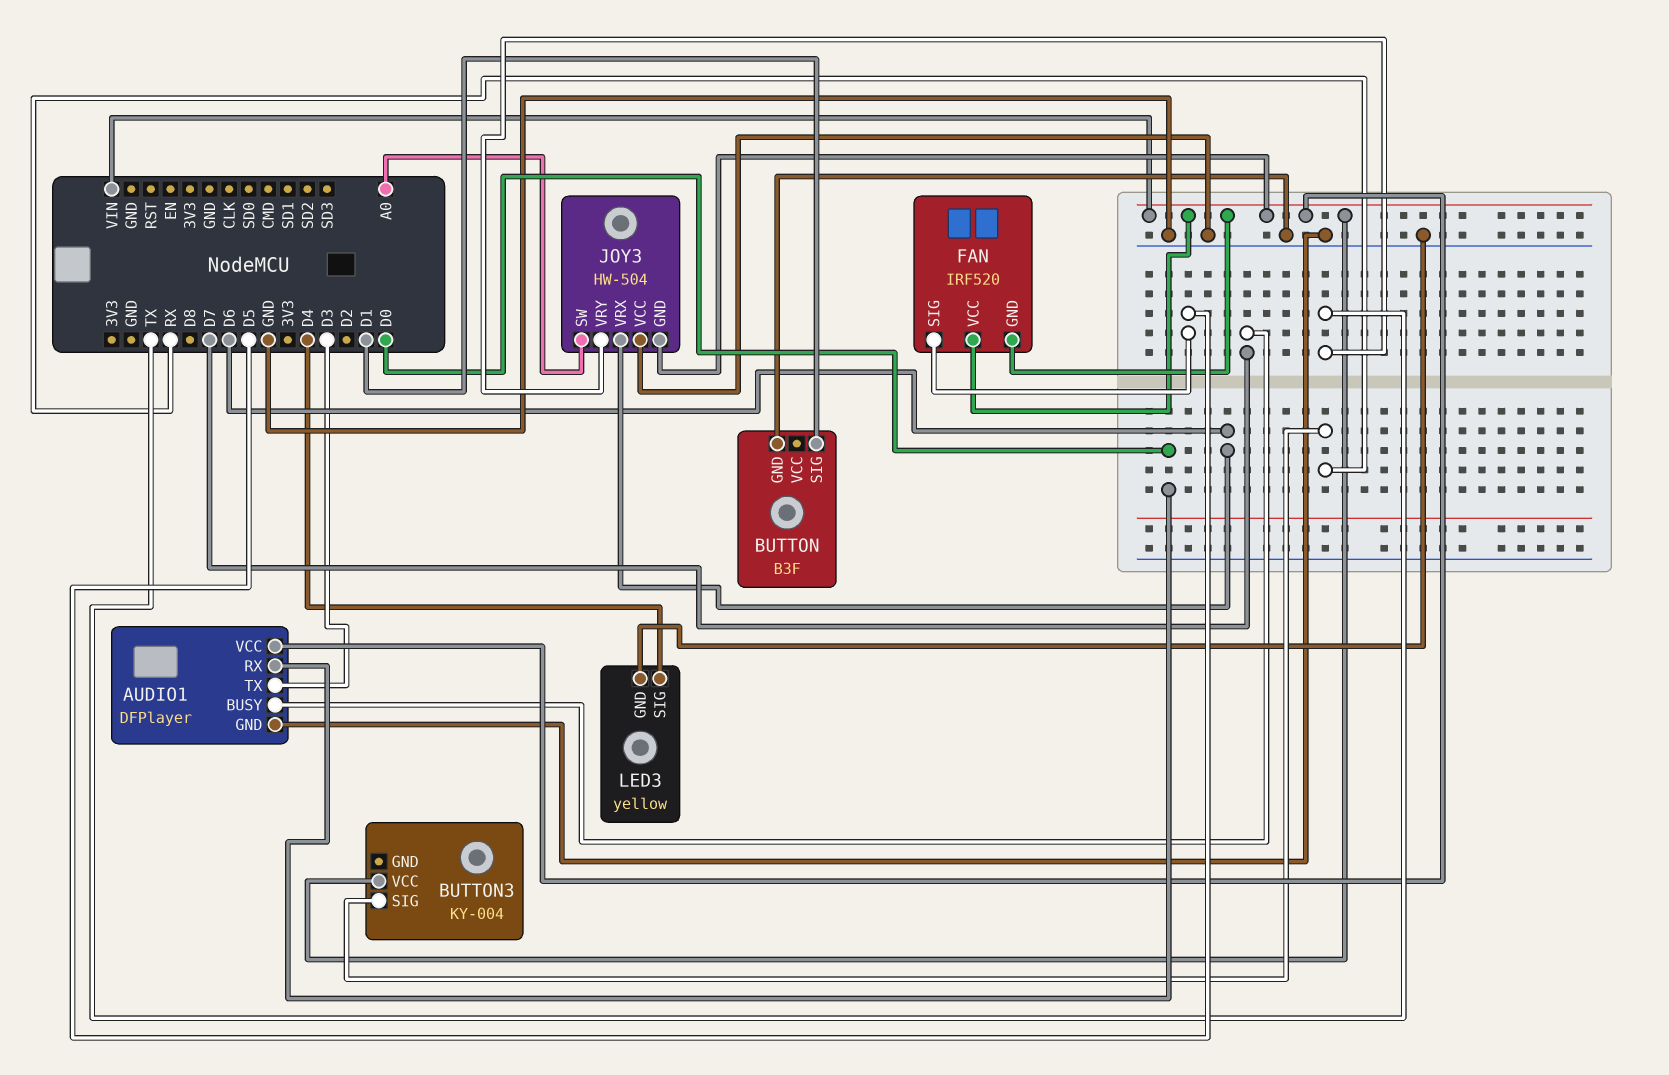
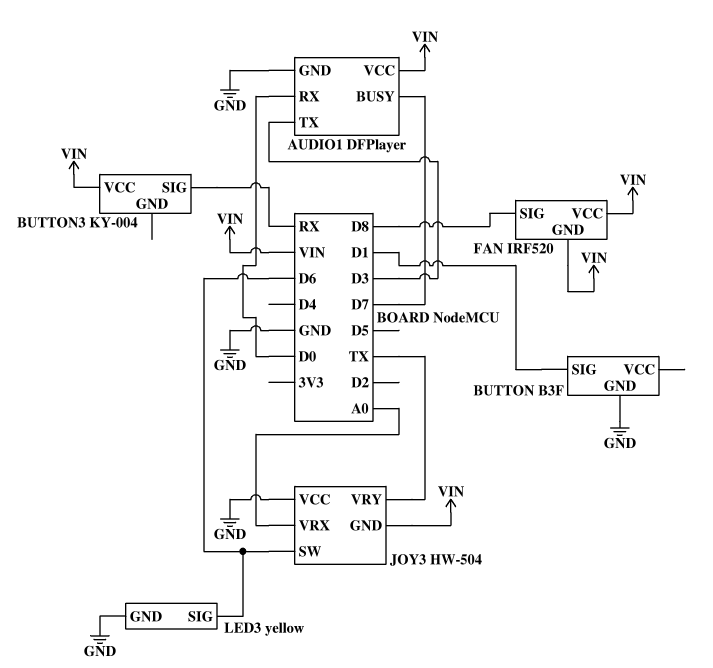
FAN pin SIG: D5 -> D8
JOY3 pin SW: A0 -> D6
JOY3 pin VRX: D6 -> A0
LED3 pin SIG: D4 -> D6

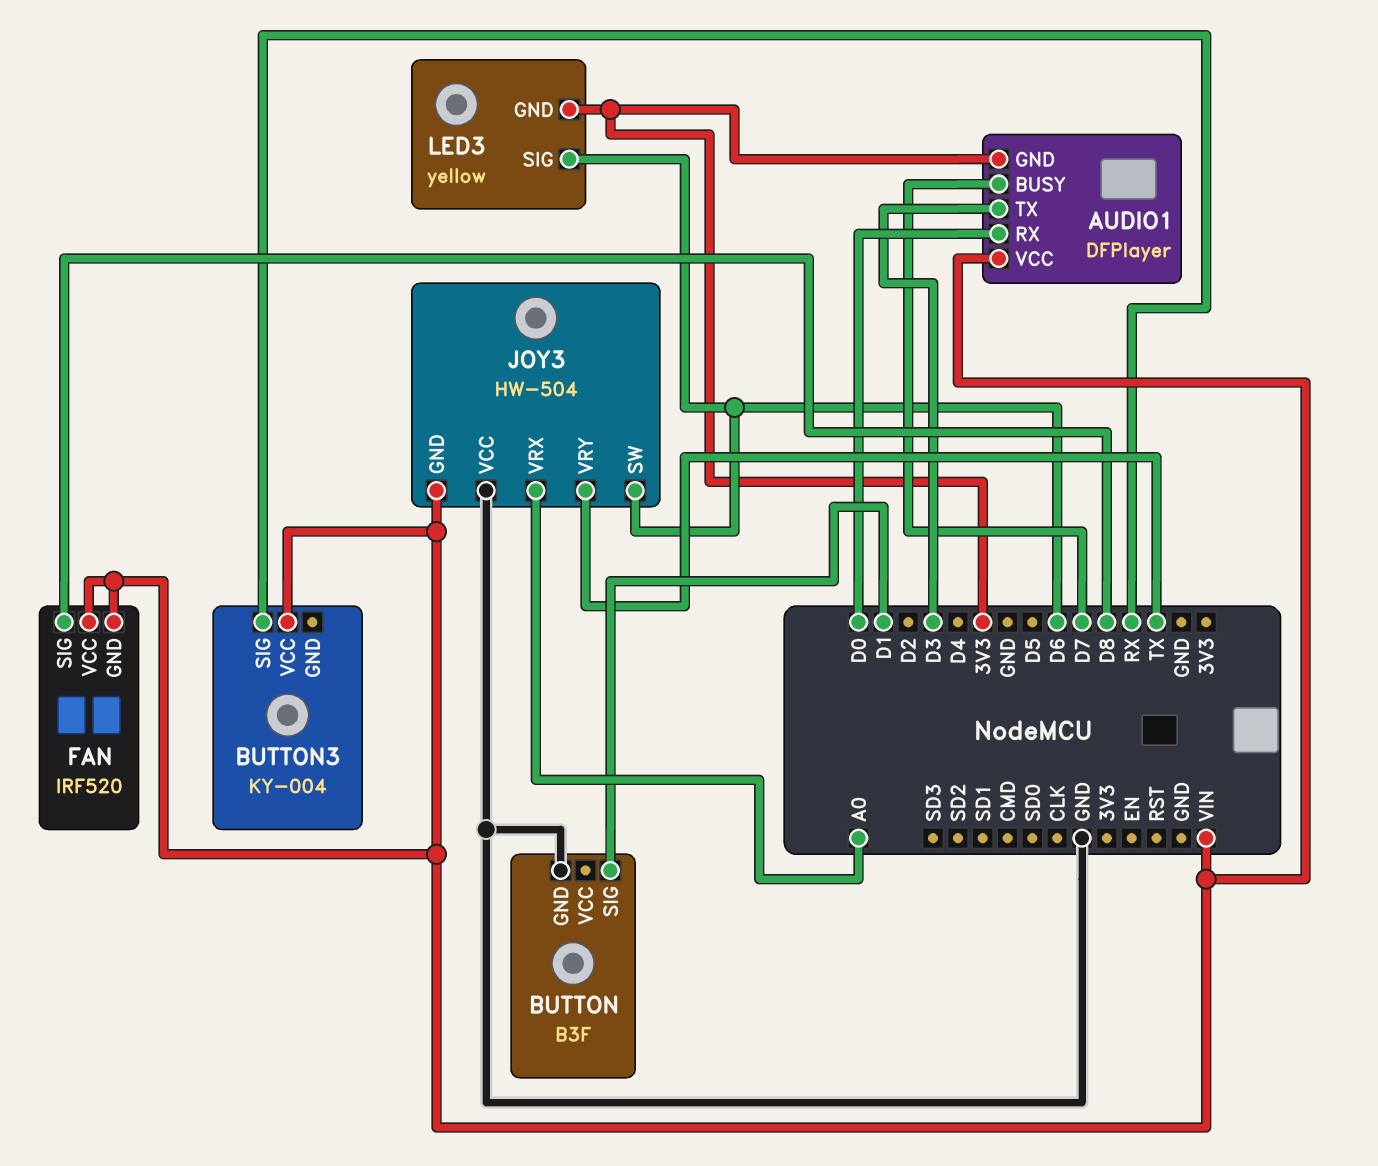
AUDIO1 pin GND: GND -> 3V3
LED3 pin GND: GND -> 3V3

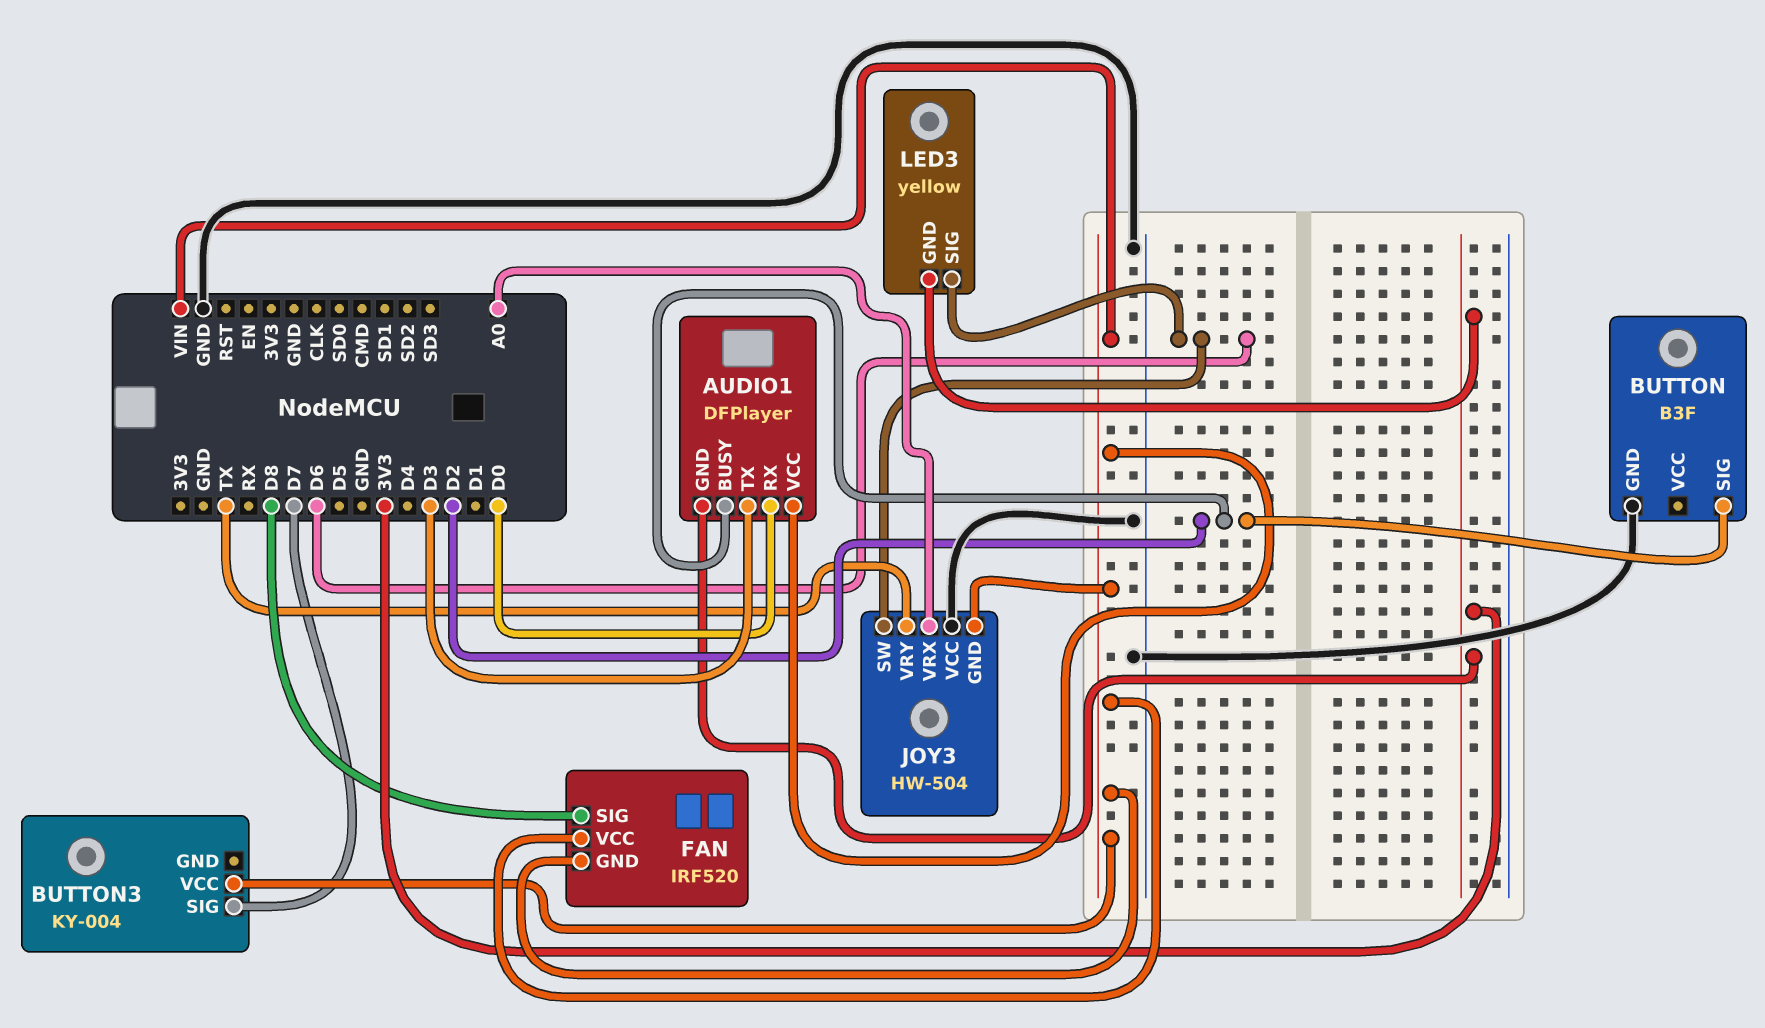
AUDIO1 pin BUSY: D7 -> D2
BUTTON pin SIG: D1 -> D2
BUTTON3 pin SIG: RX -> D7

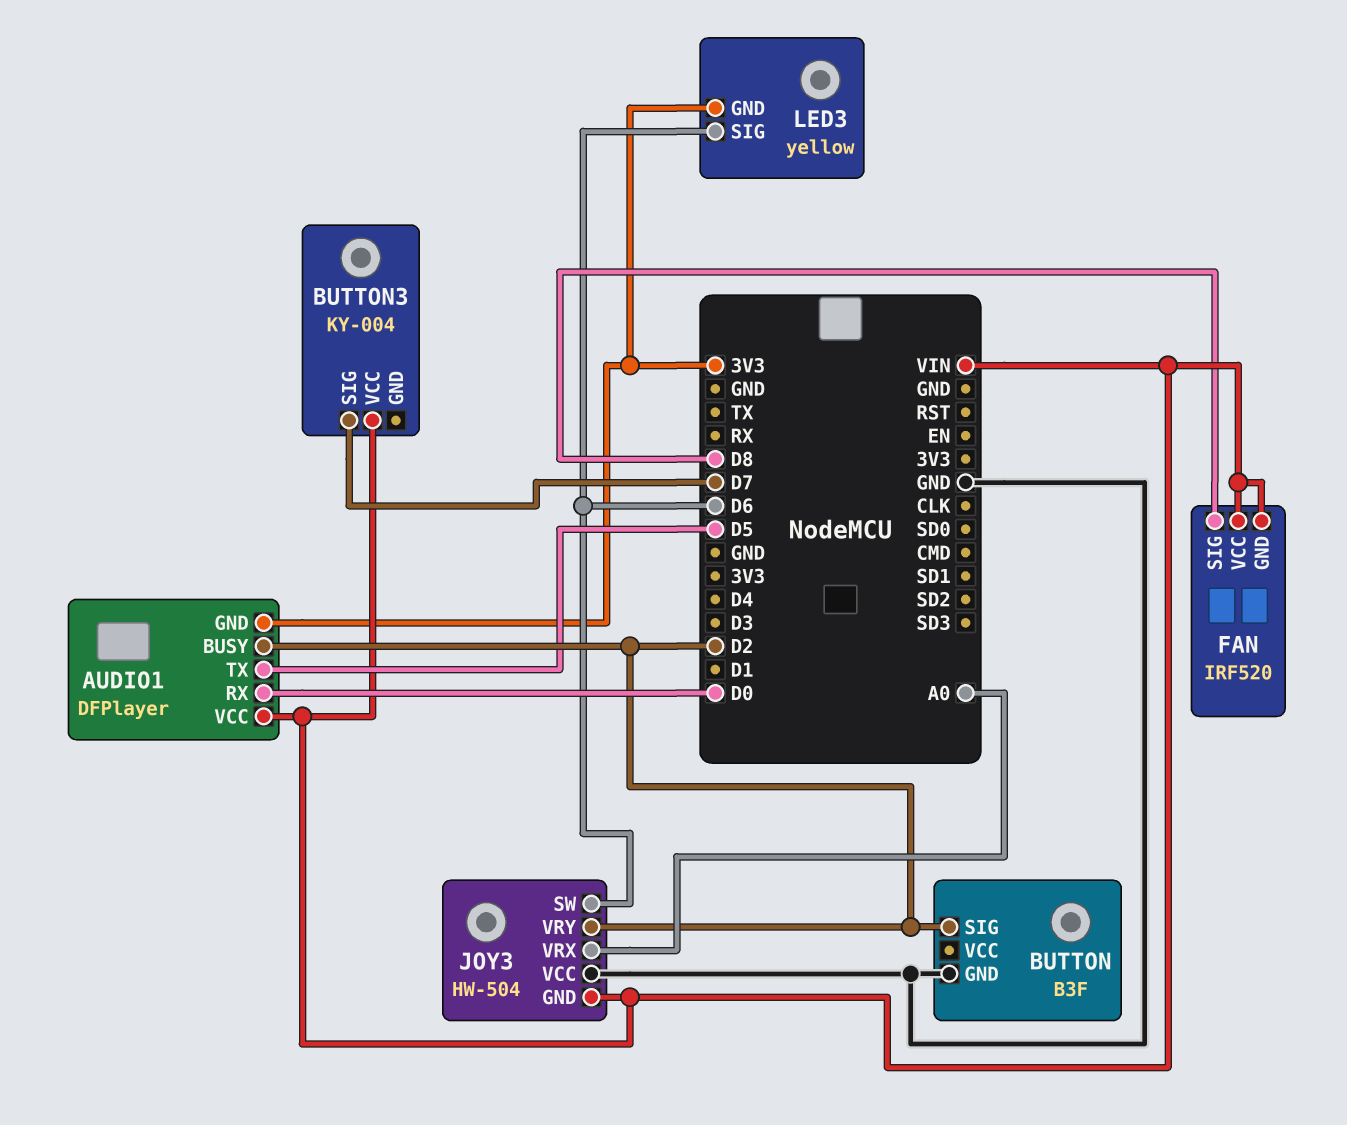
AUDIO1 pin TX: D3 -> D5
JOY3 pin VRY: TX -> D2

